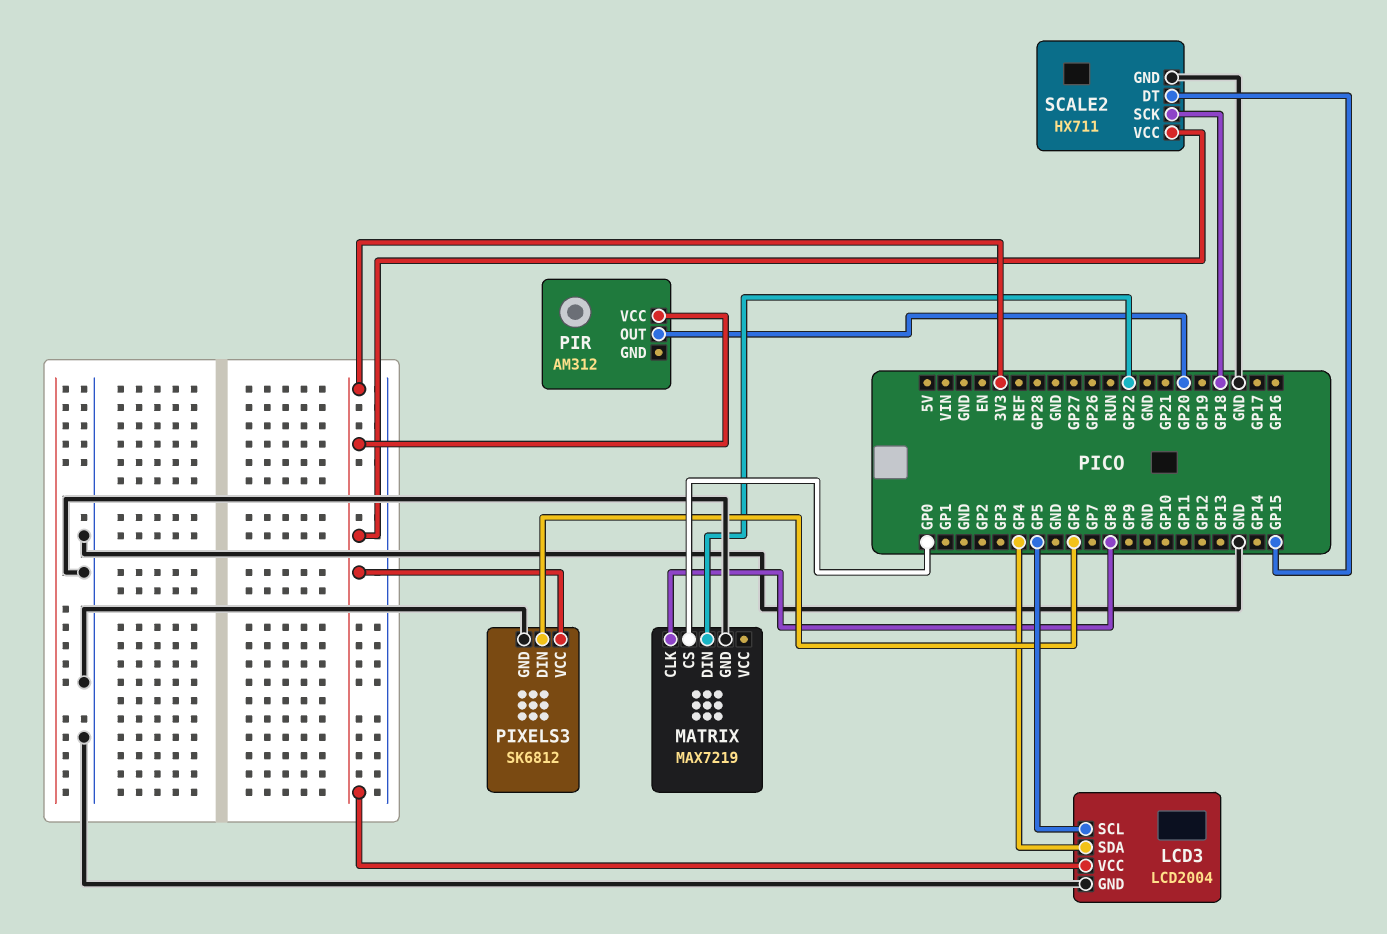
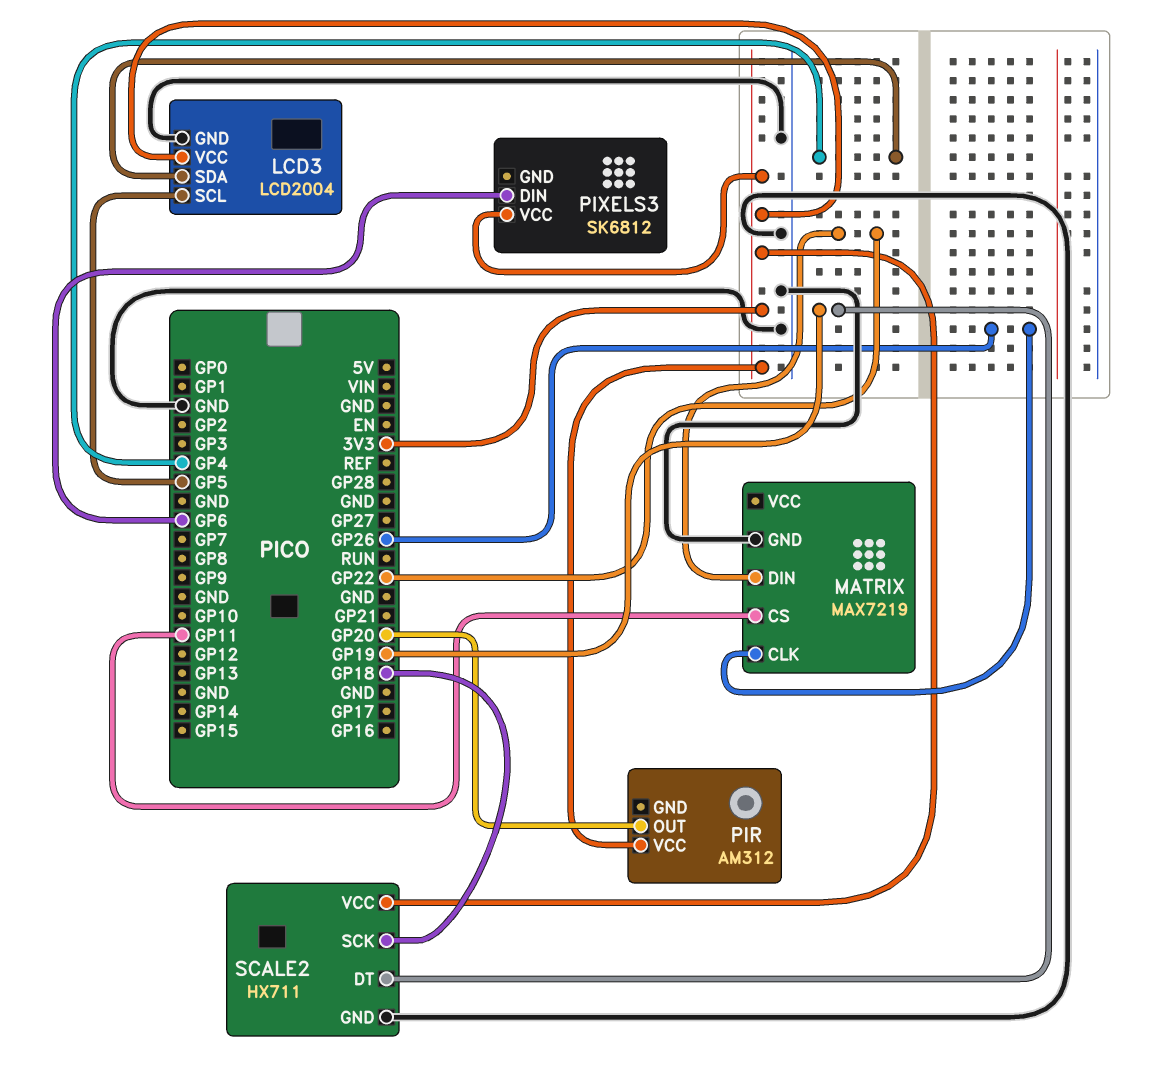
MATRIX pin CLK: GP8 -> GP26
MATRIX pin CS: GP0 -> GP11
PIXELS3 pin GND: GND -> none
SCALE2 pin DT: GP15 -> GP19

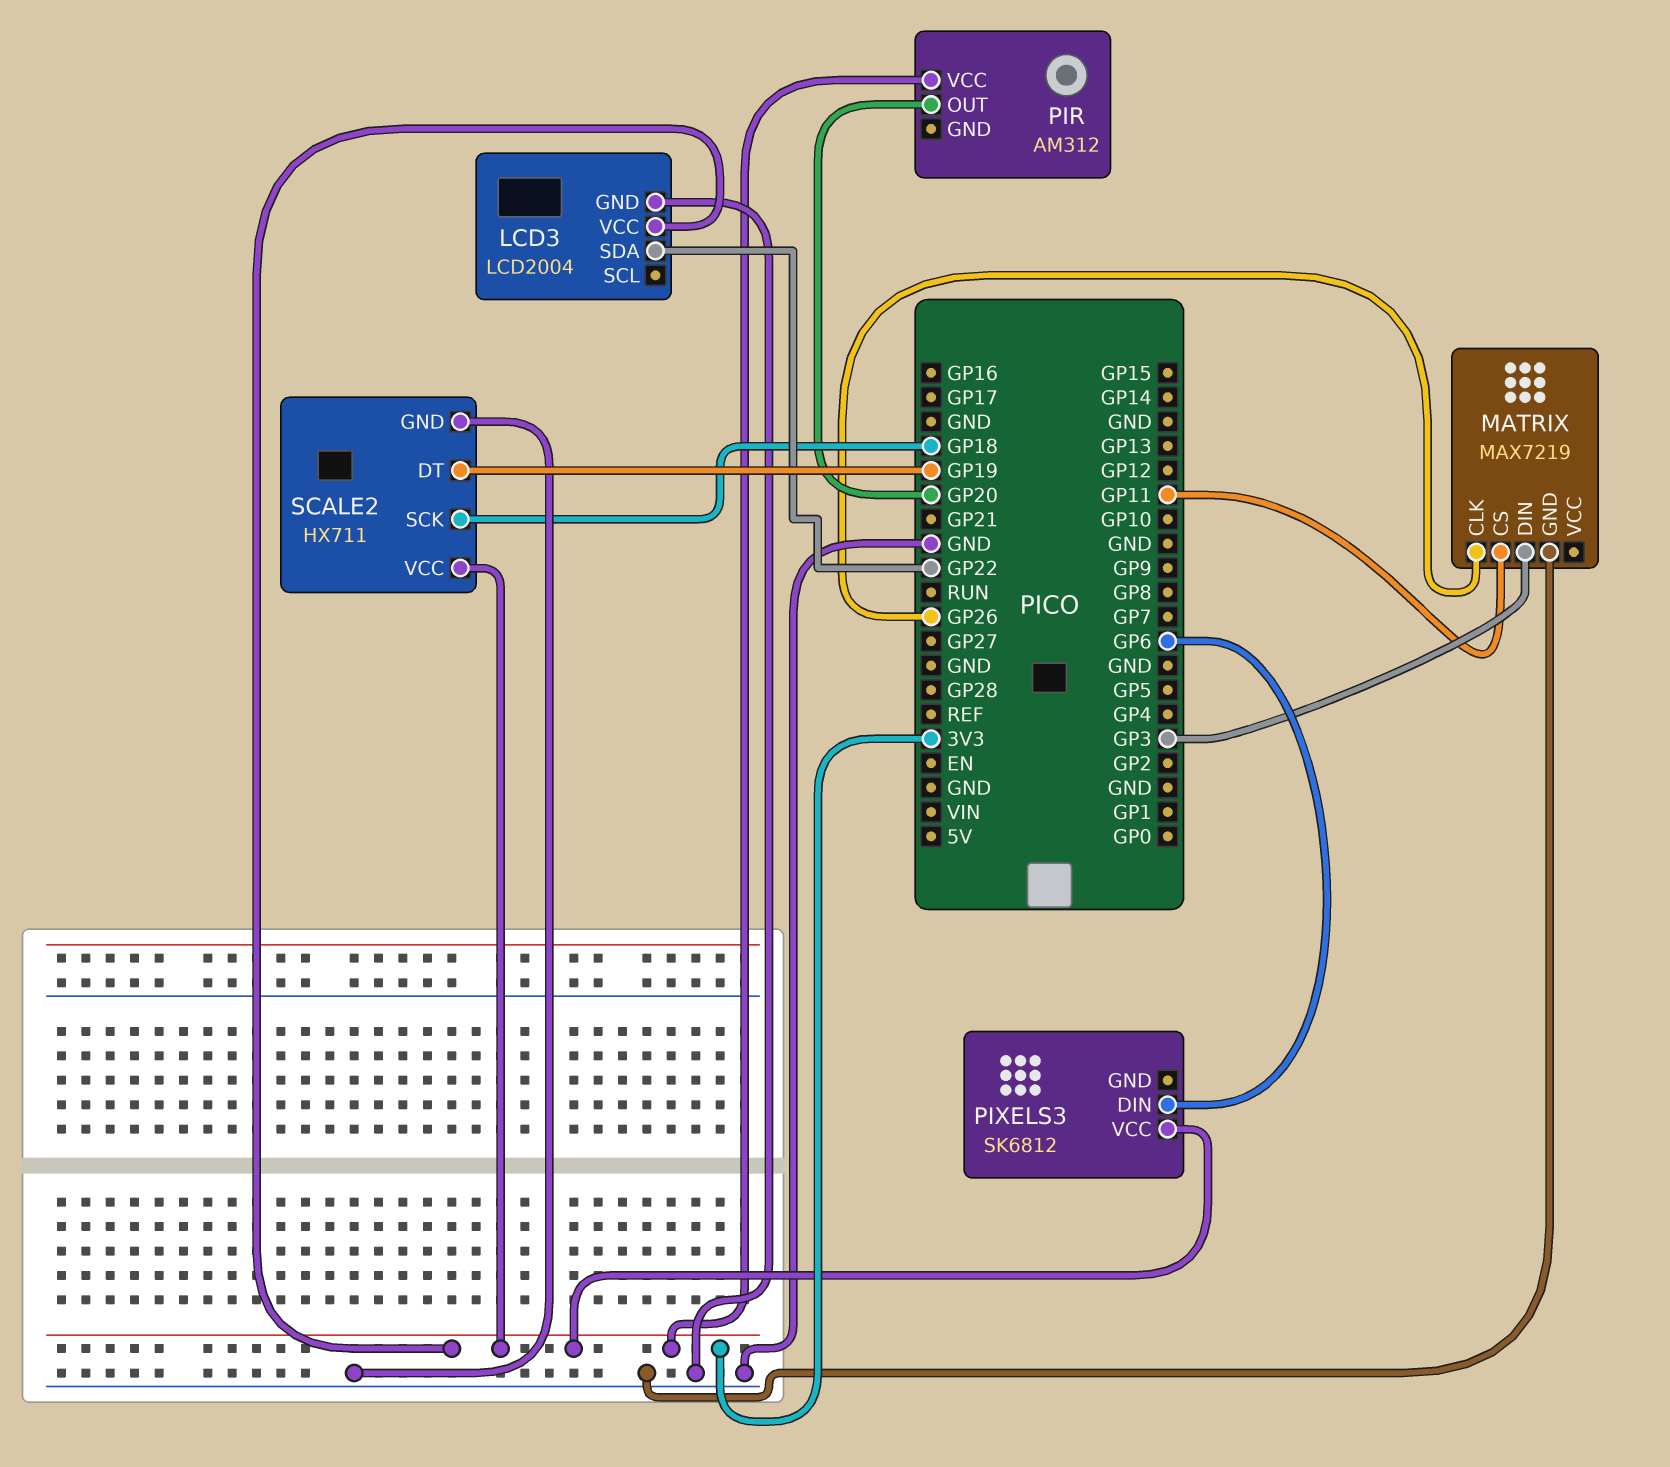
LCD3 pin SCL: GP5 -> none
LCD3 pin SDA: GP4 -> GP22
MATRIX pin DIN: GP22 -> GP3

